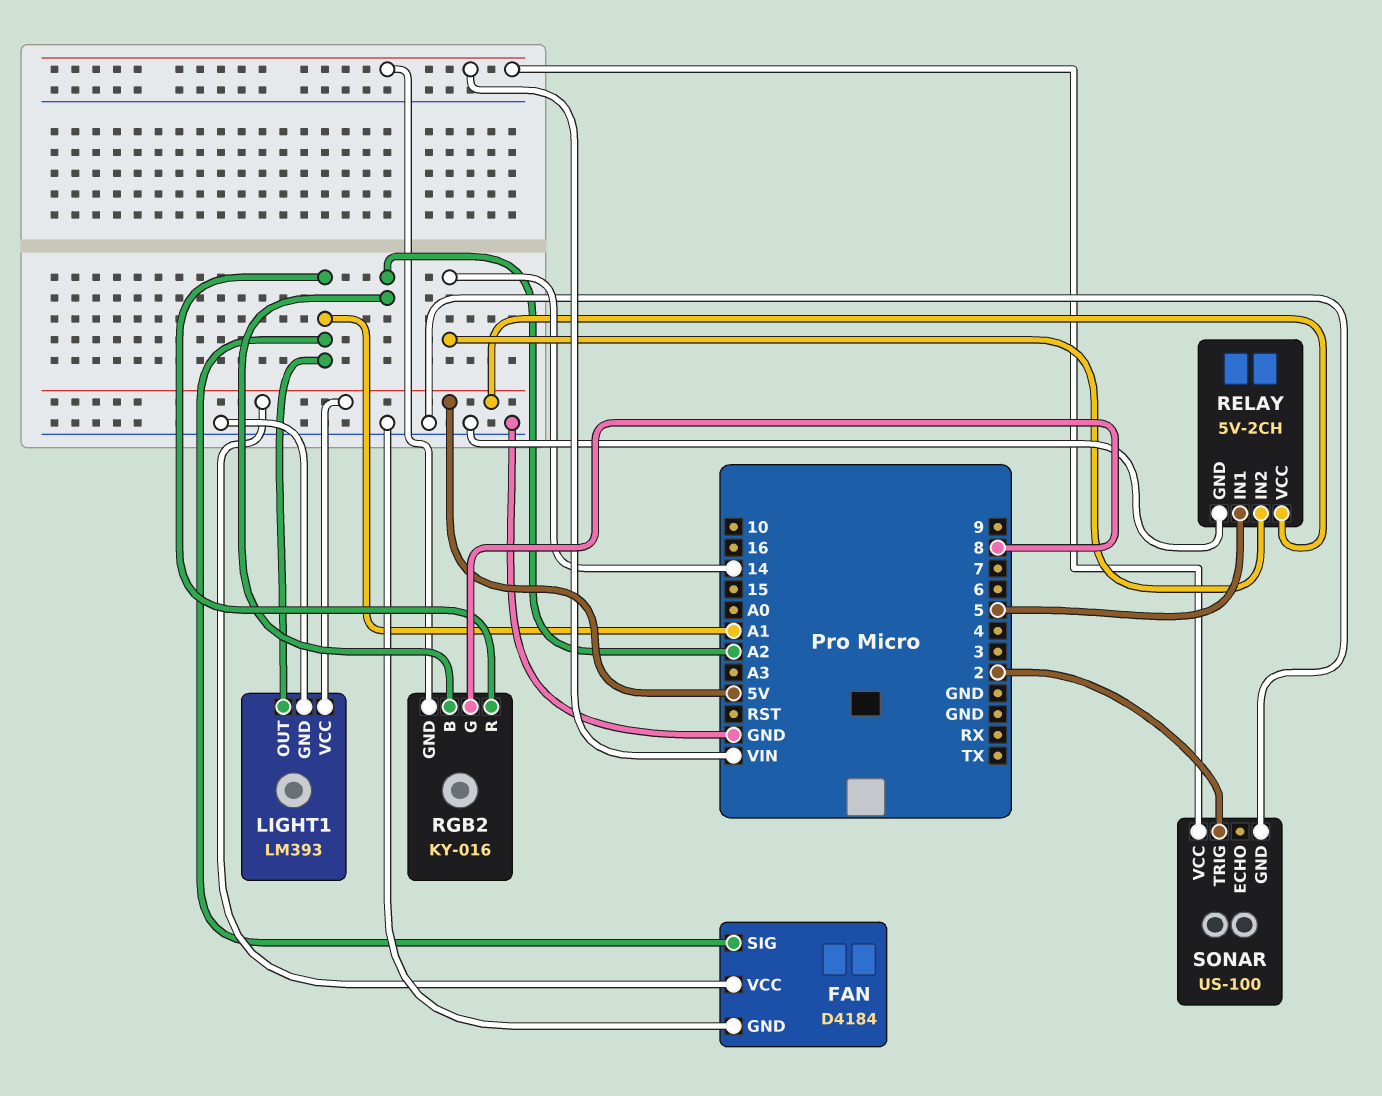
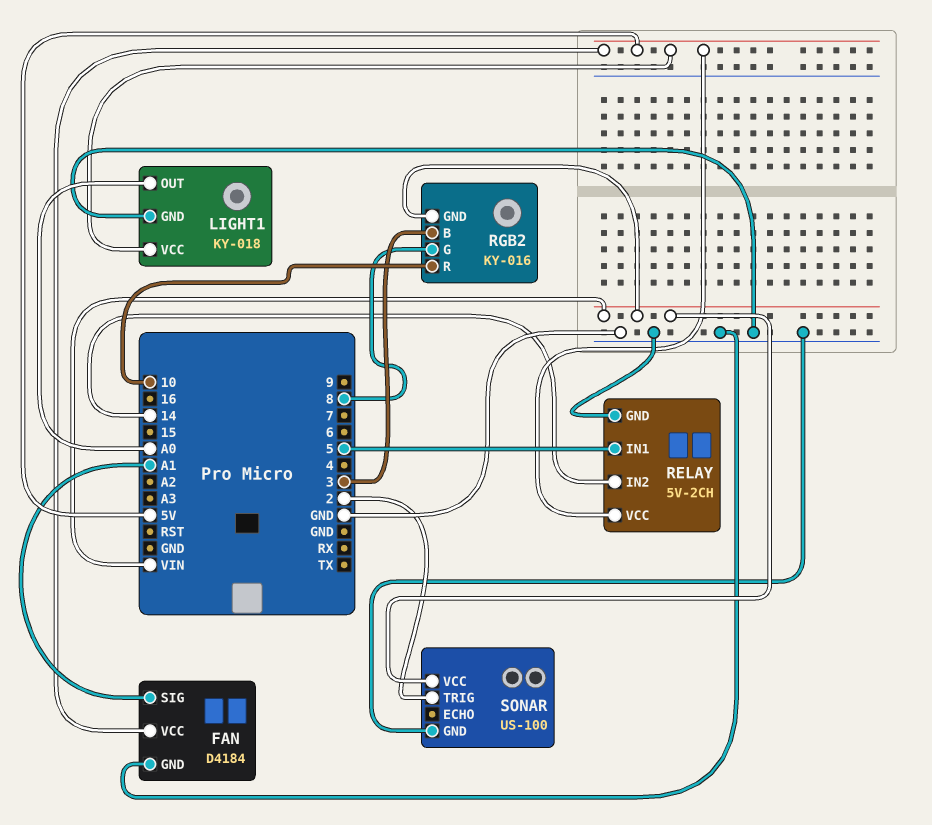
LIGHT1: LM393 -> KY-018
LIGHT1 pin OUT: A1 -> A0
RGB2 pin B: A2 -> 3
RGB2 pin R: A1 -> 10

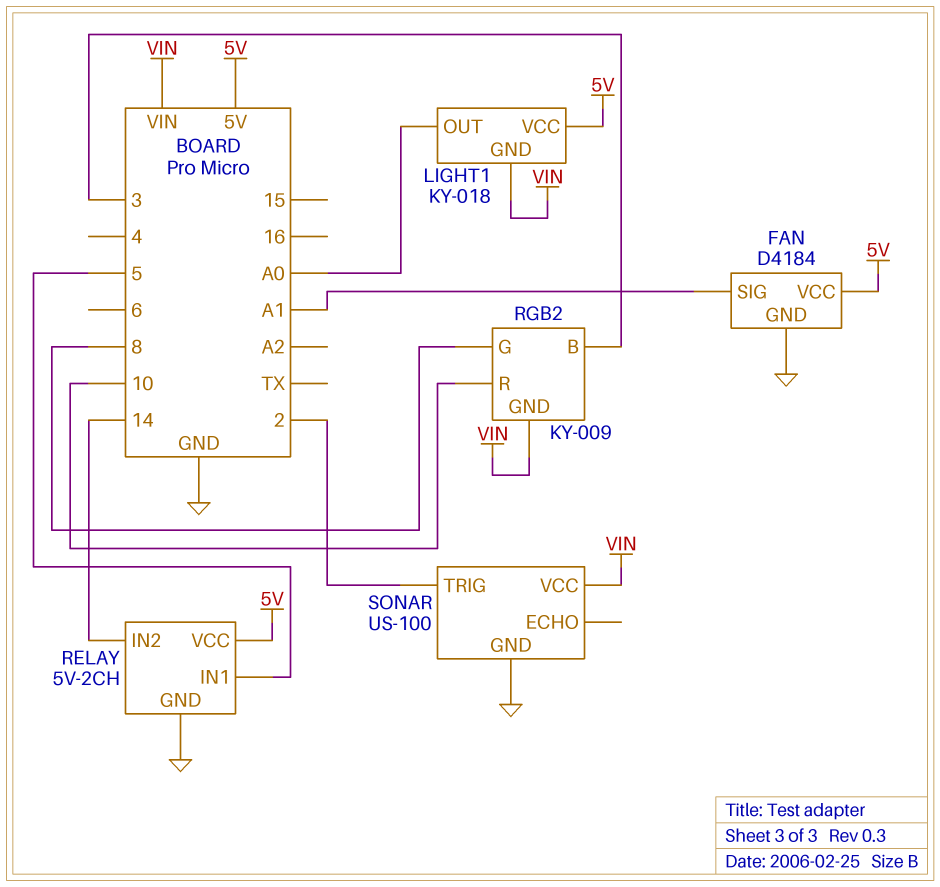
LIGHT1 pin GND: GND -> VIN
RGB2: KY-016 -> KY-009

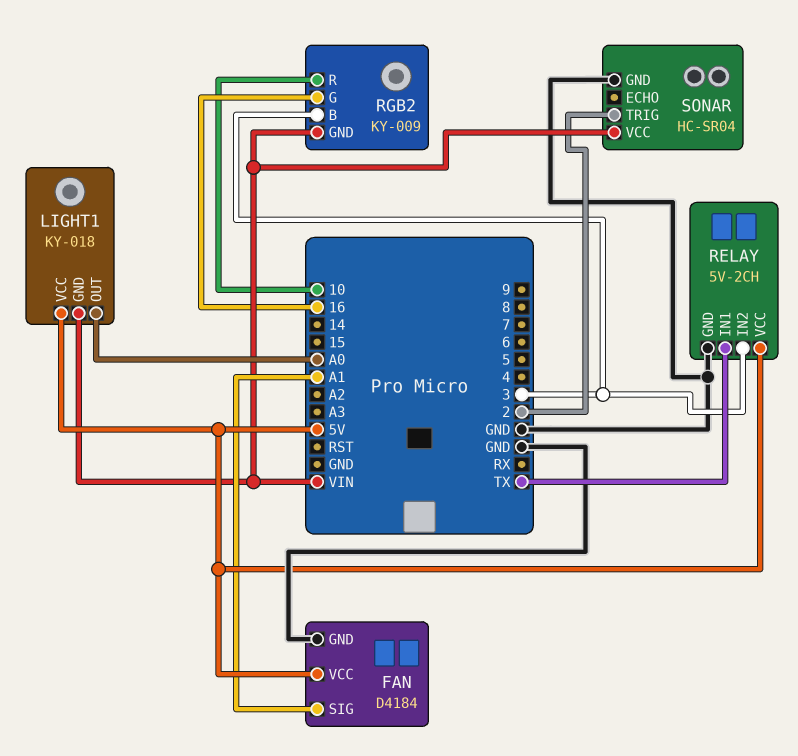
RELAY pin IN1: 5 -> TX
RELAY pin IN2: 14 -> 3
RGB2 pin G: 8 -> 16
SONAR: US-100 -> HC-SR04

